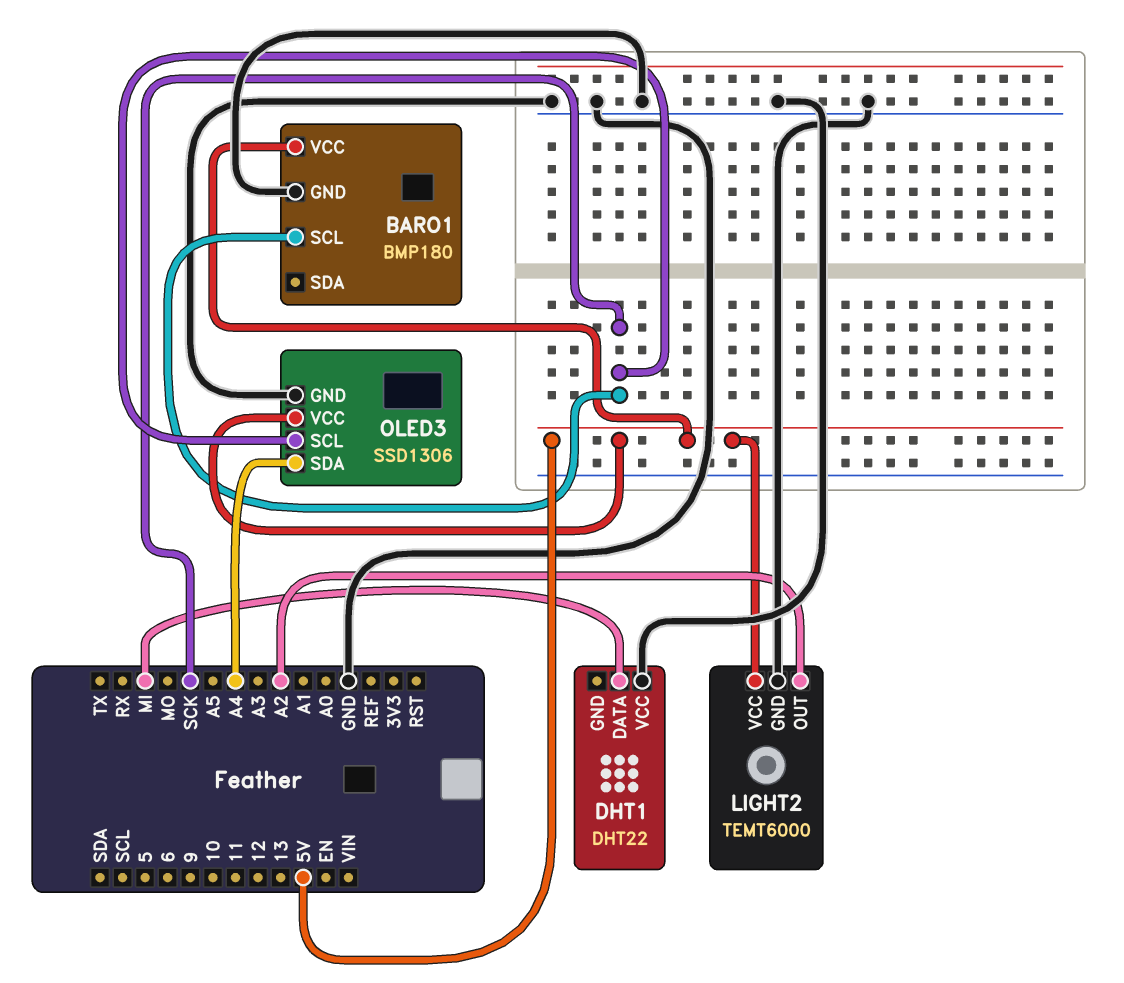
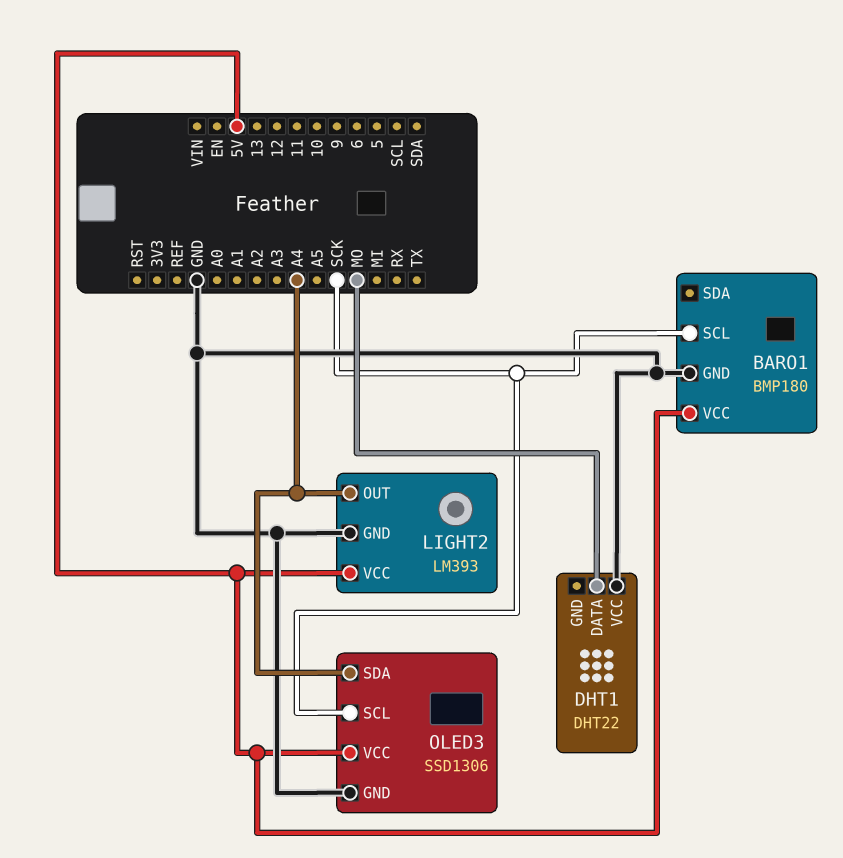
DHT1 pin DATA: MI -> MO
LIGHT2: TEMT6000 -> LM393
LIGHT2 pin OUT: A2 -> A4

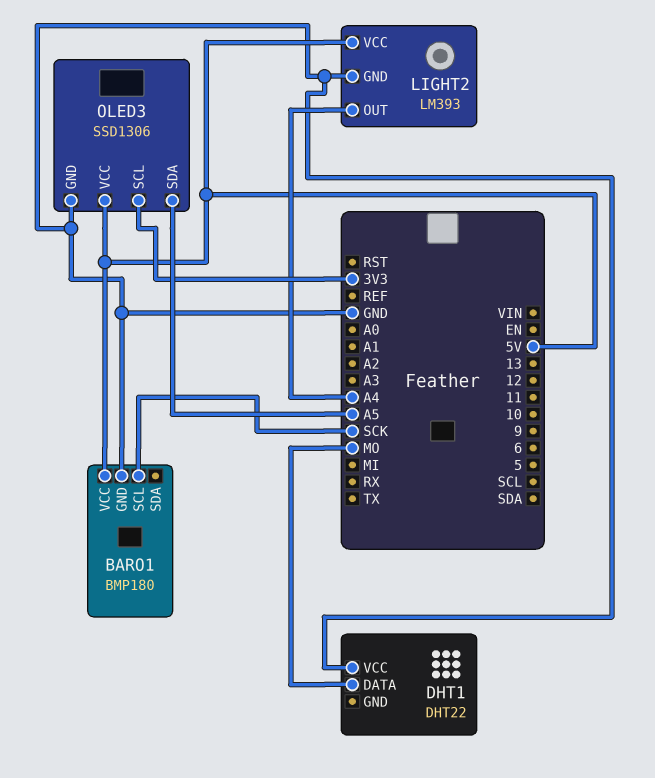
OLED3 pin SCL: SCK -> 3V3
OLED3 pin SDA: A4 -> A5

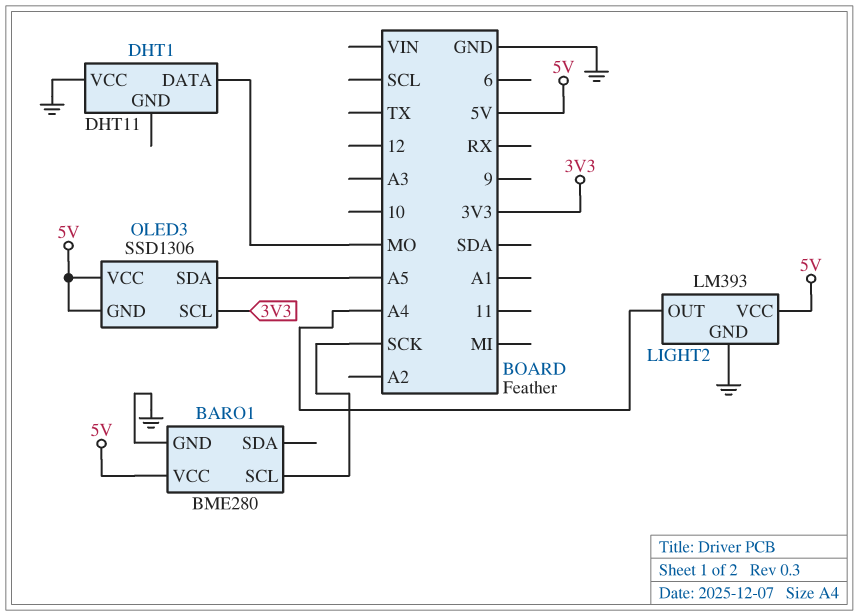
BARO1: BMP180 -> BME280
DHT1: DHT22 -> DHT11
OLED3 pin GND: GND -> 5V

